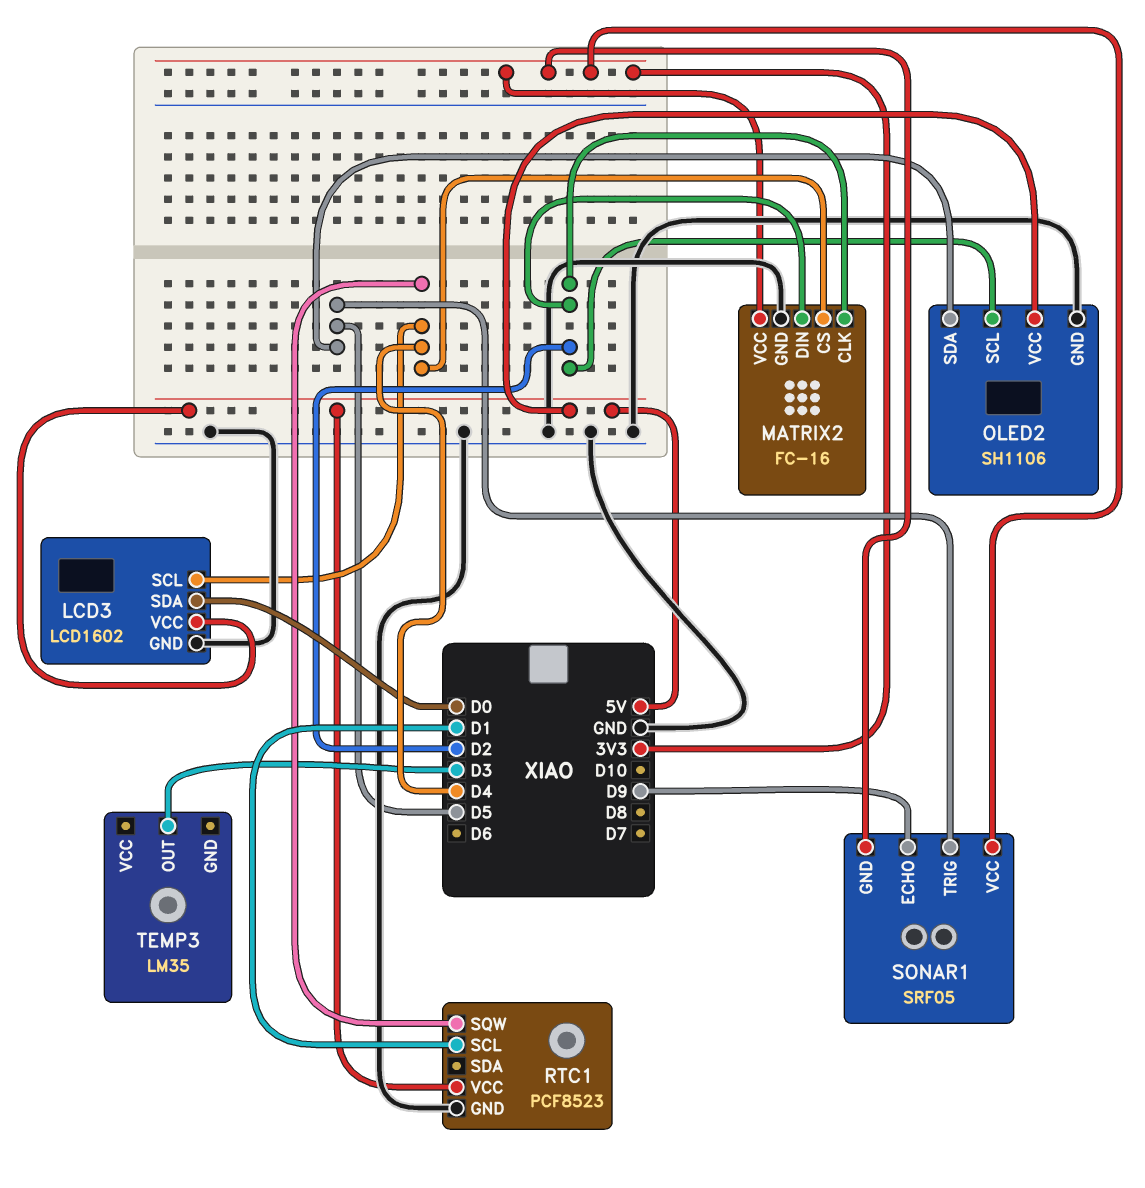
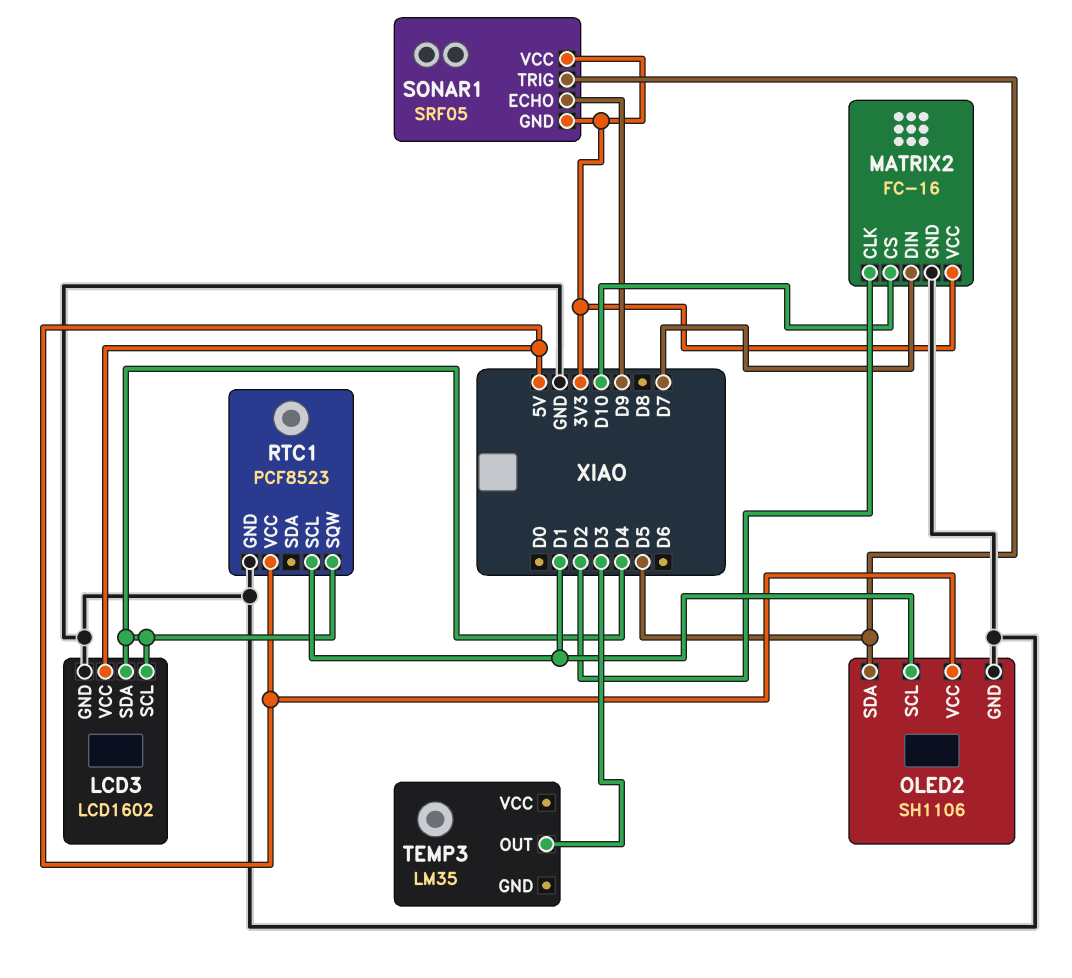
LCD3 pin SDA: D0 -> D4
MATRIX2 pin CS: D4 -> D10
MATRIX2 pin DIN: D2 -> D7
OLED2 pin SCL: D2 -> D1

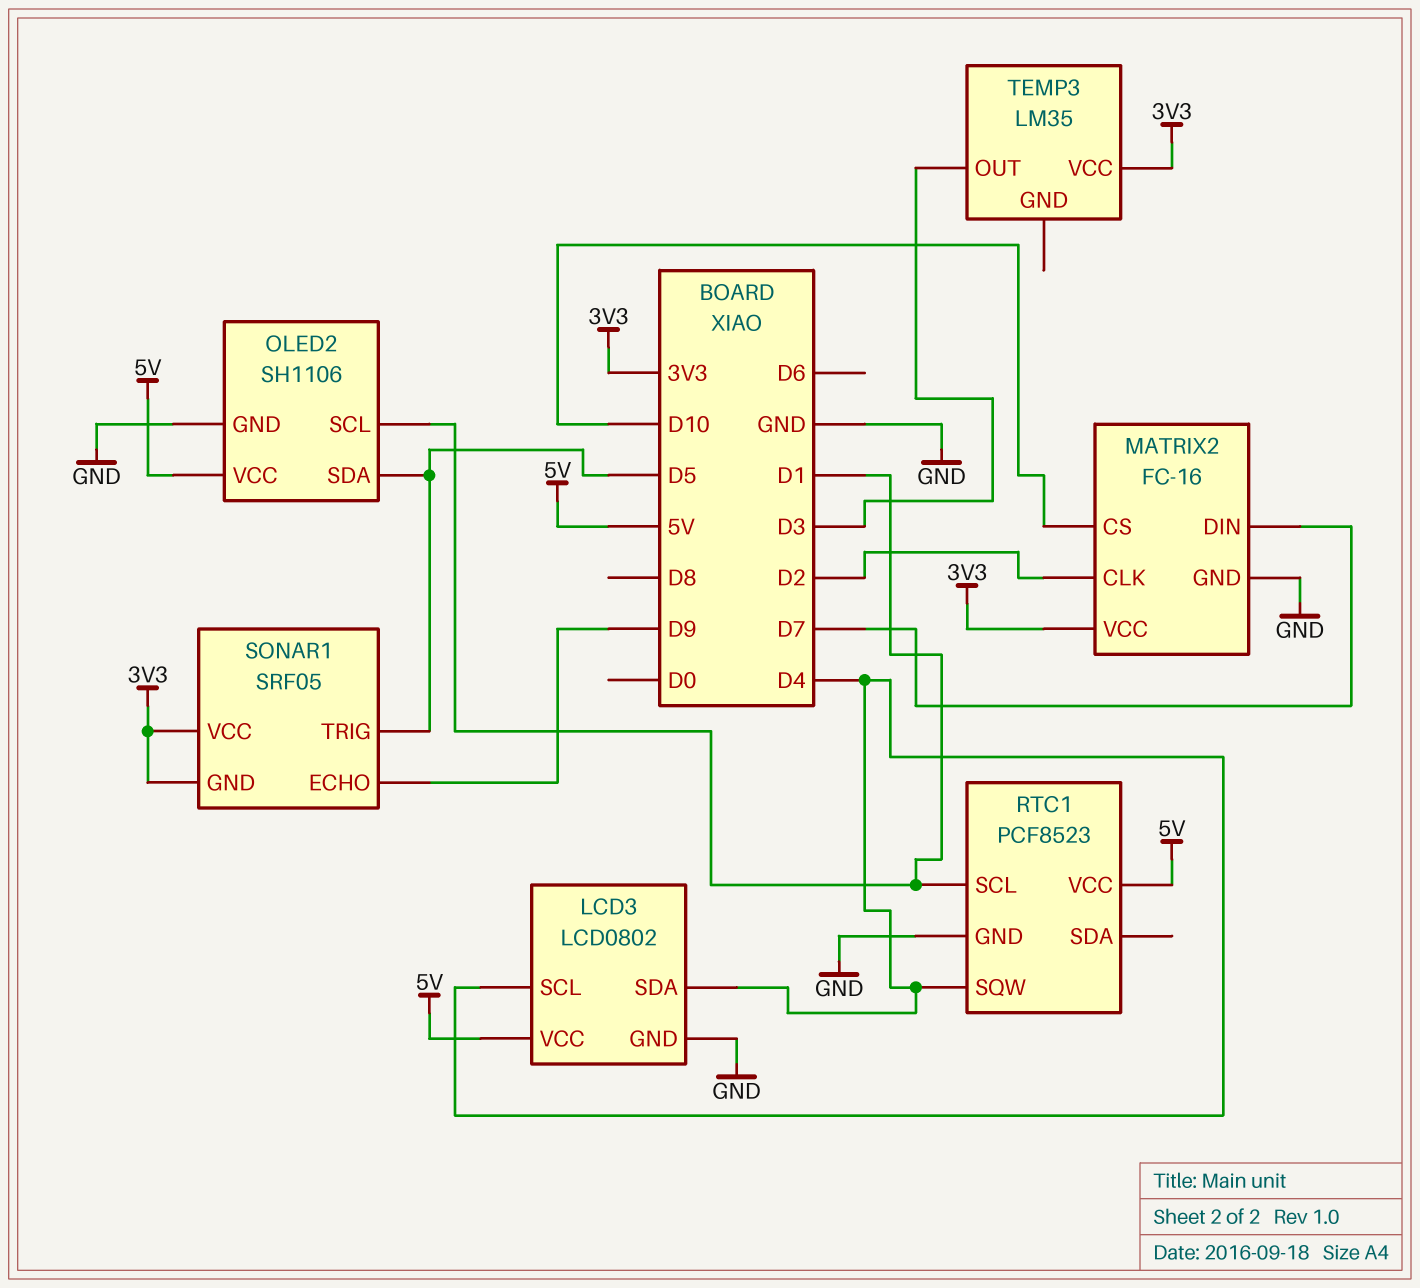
LCD3: LCD1602 -> LCD0802
TEMP3 pin VCC: none -> 3V3

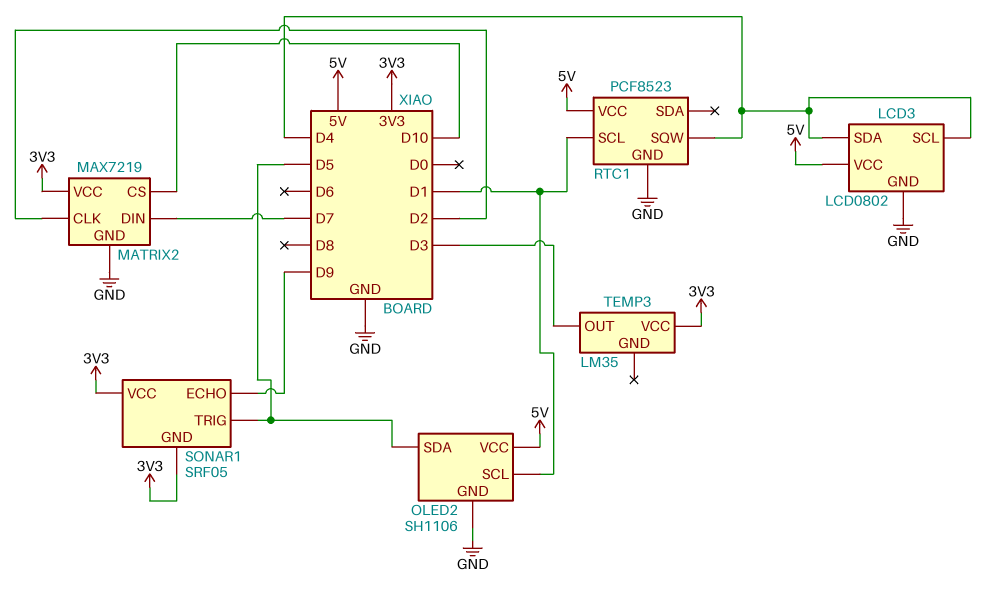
MATRIX2: FC-16 -> MAX7219

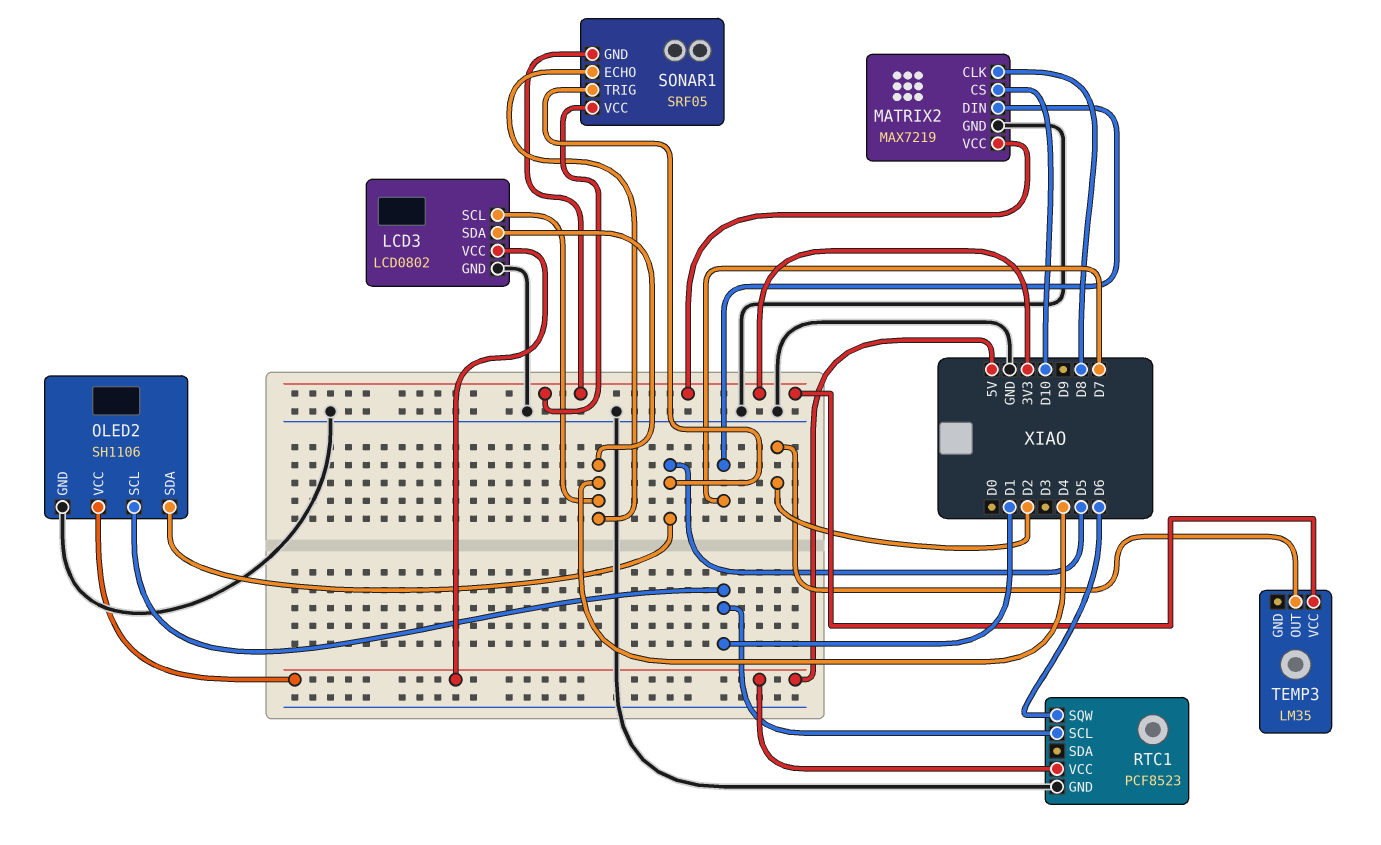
MATRIX2 pin CLK: D2 -> D8
RTC1 pin SQW: D4 -> D6
SONAR1 pin ECHO: D9 -> D4
TEMP3 pin OUT: D3 -> D2

